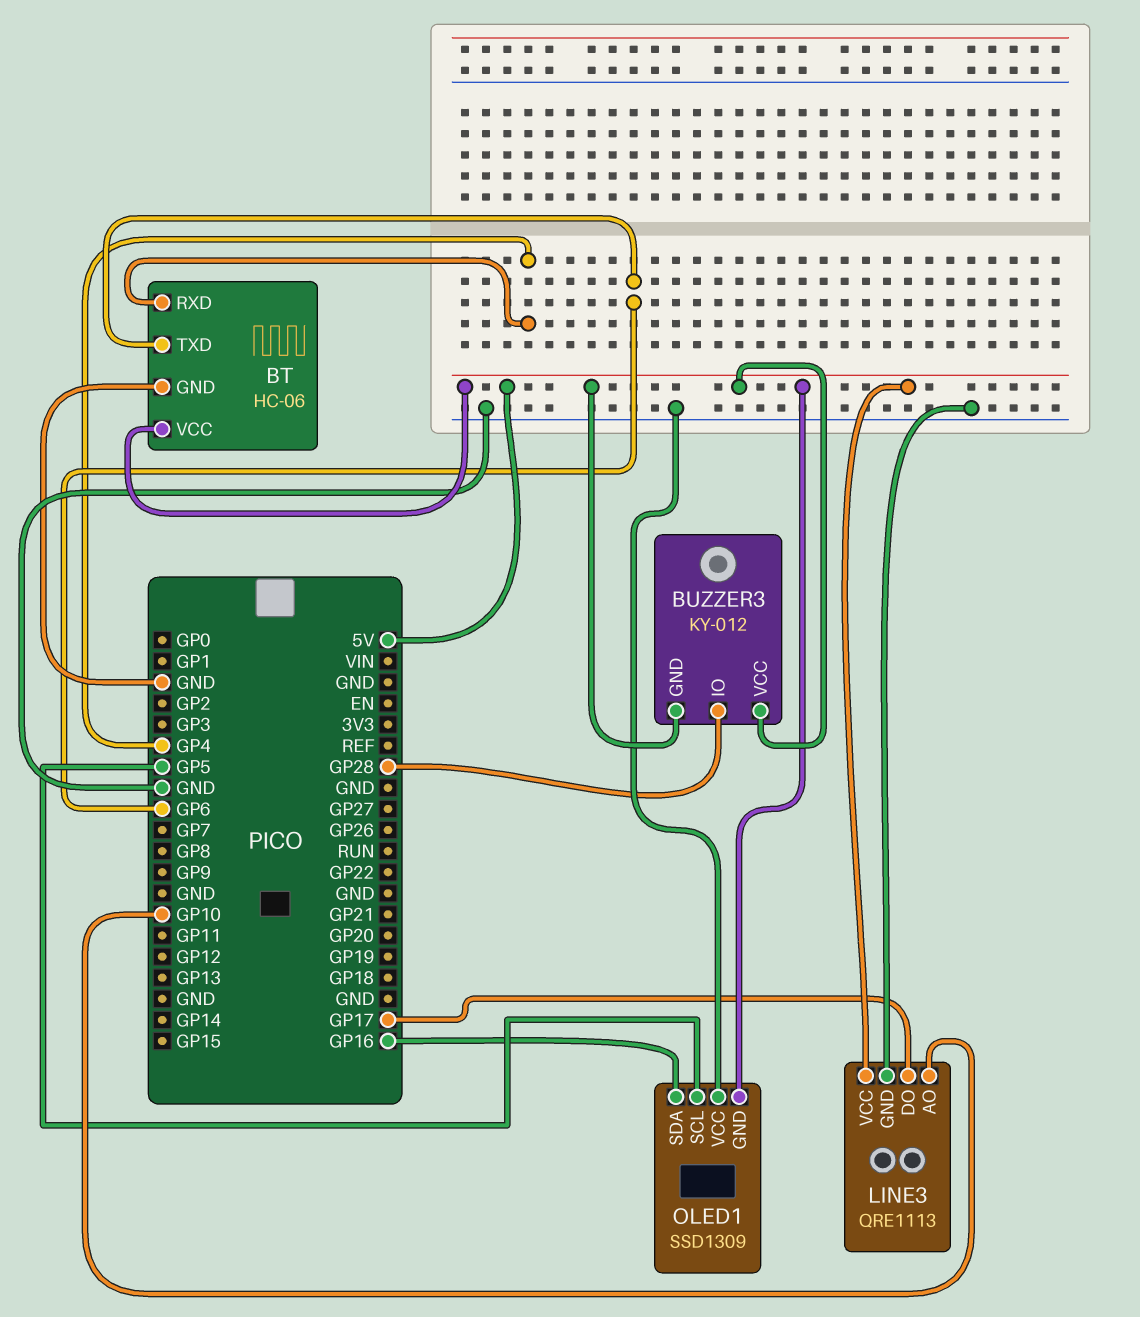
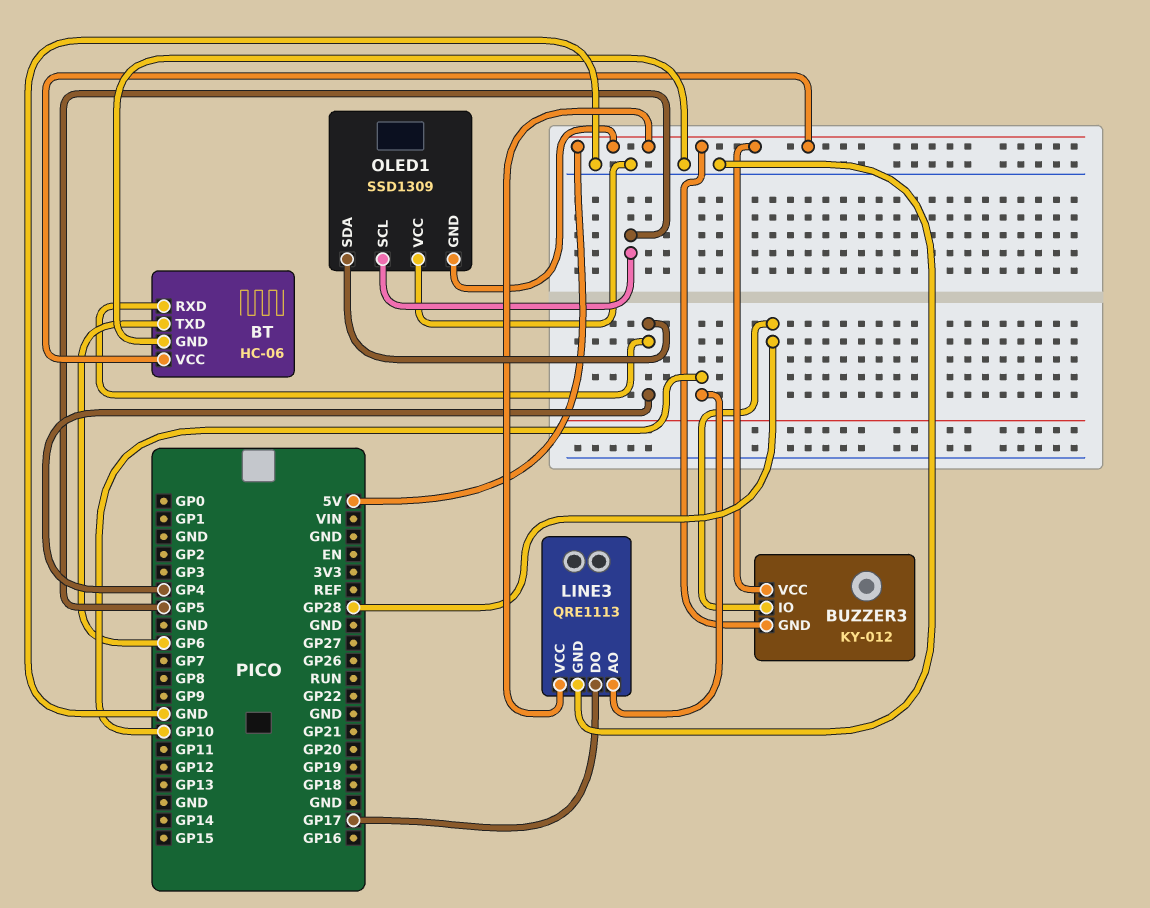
OLED1 pin SDA: GP16 -> GP4

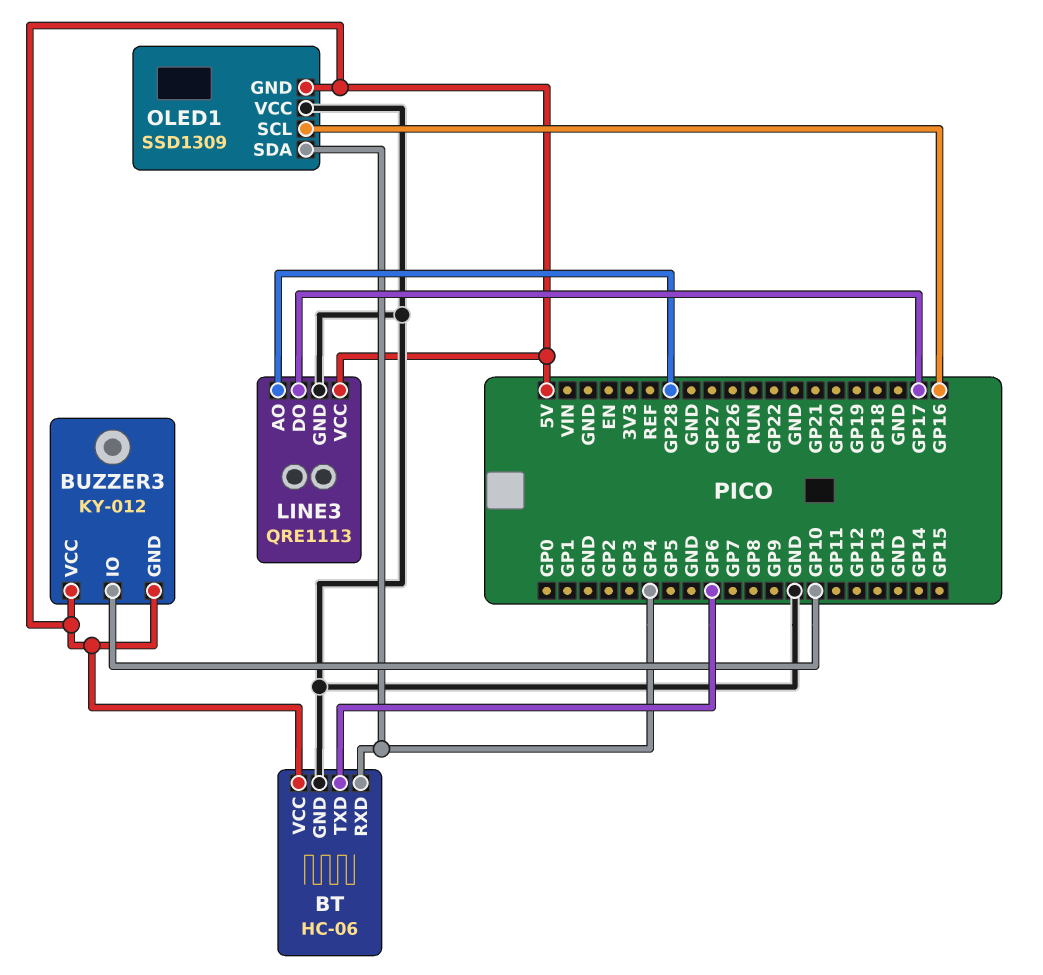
BUZZER3 pin IO: GP28 -> GP10
LINE3 pin AO: GP10 -> GP28
OLED1 pin SCL: GP5 -> GP16

